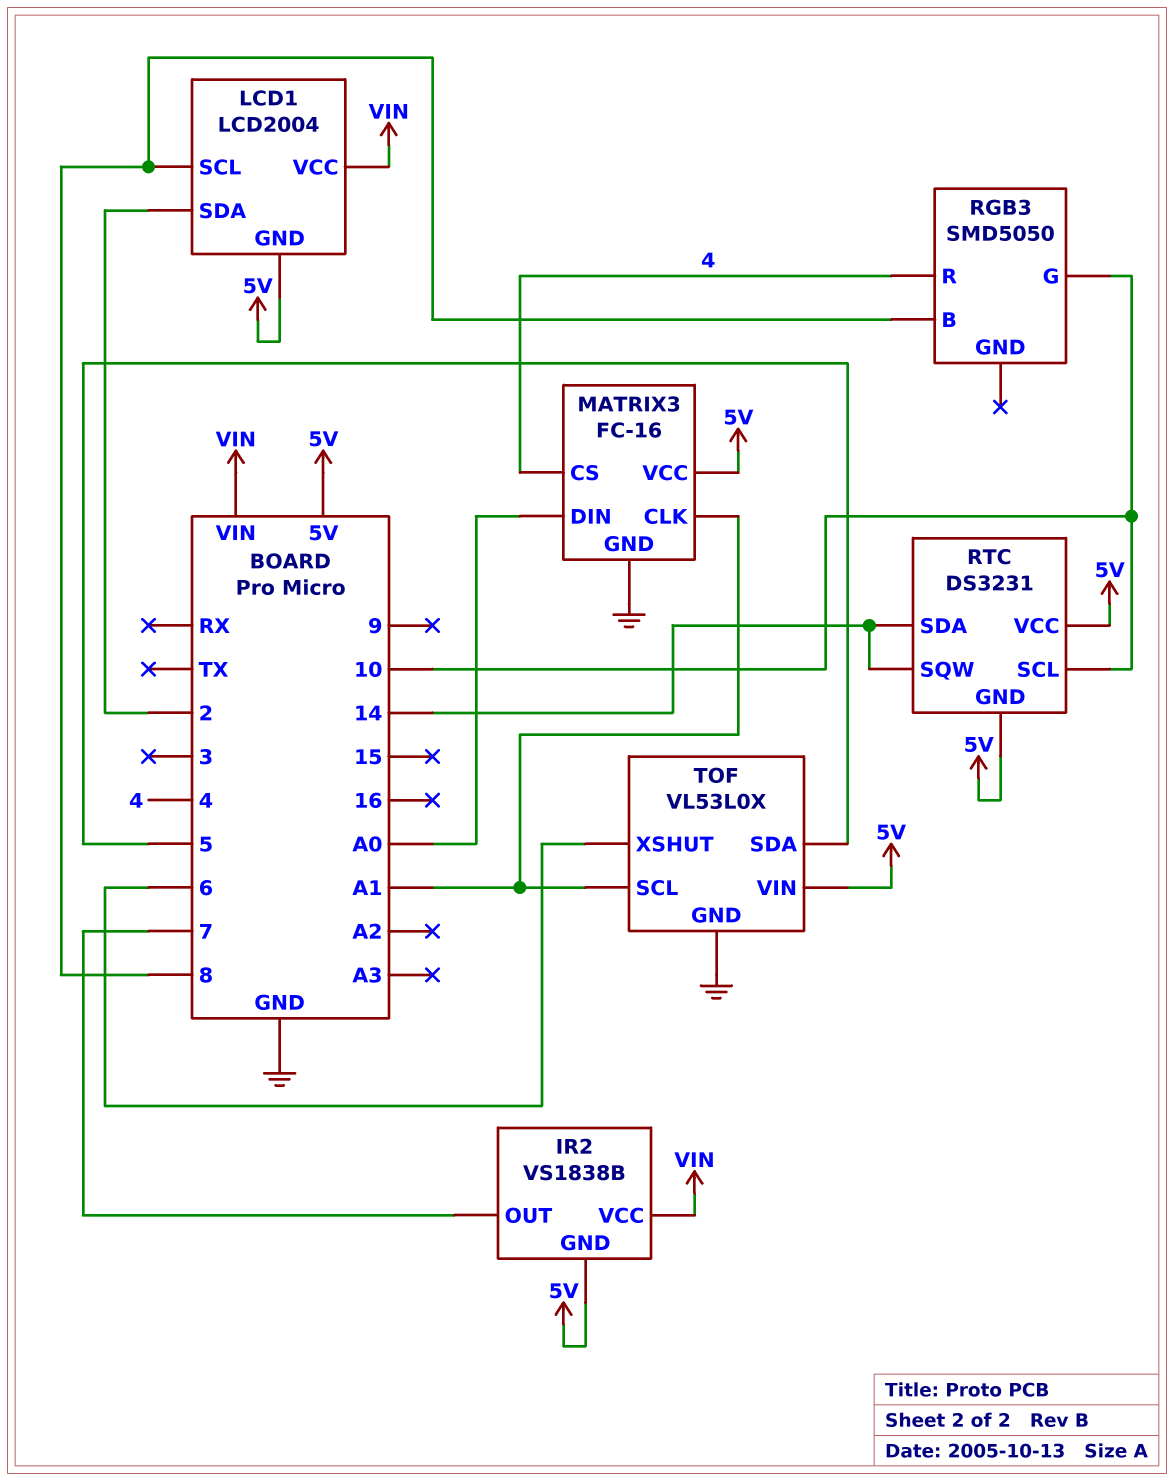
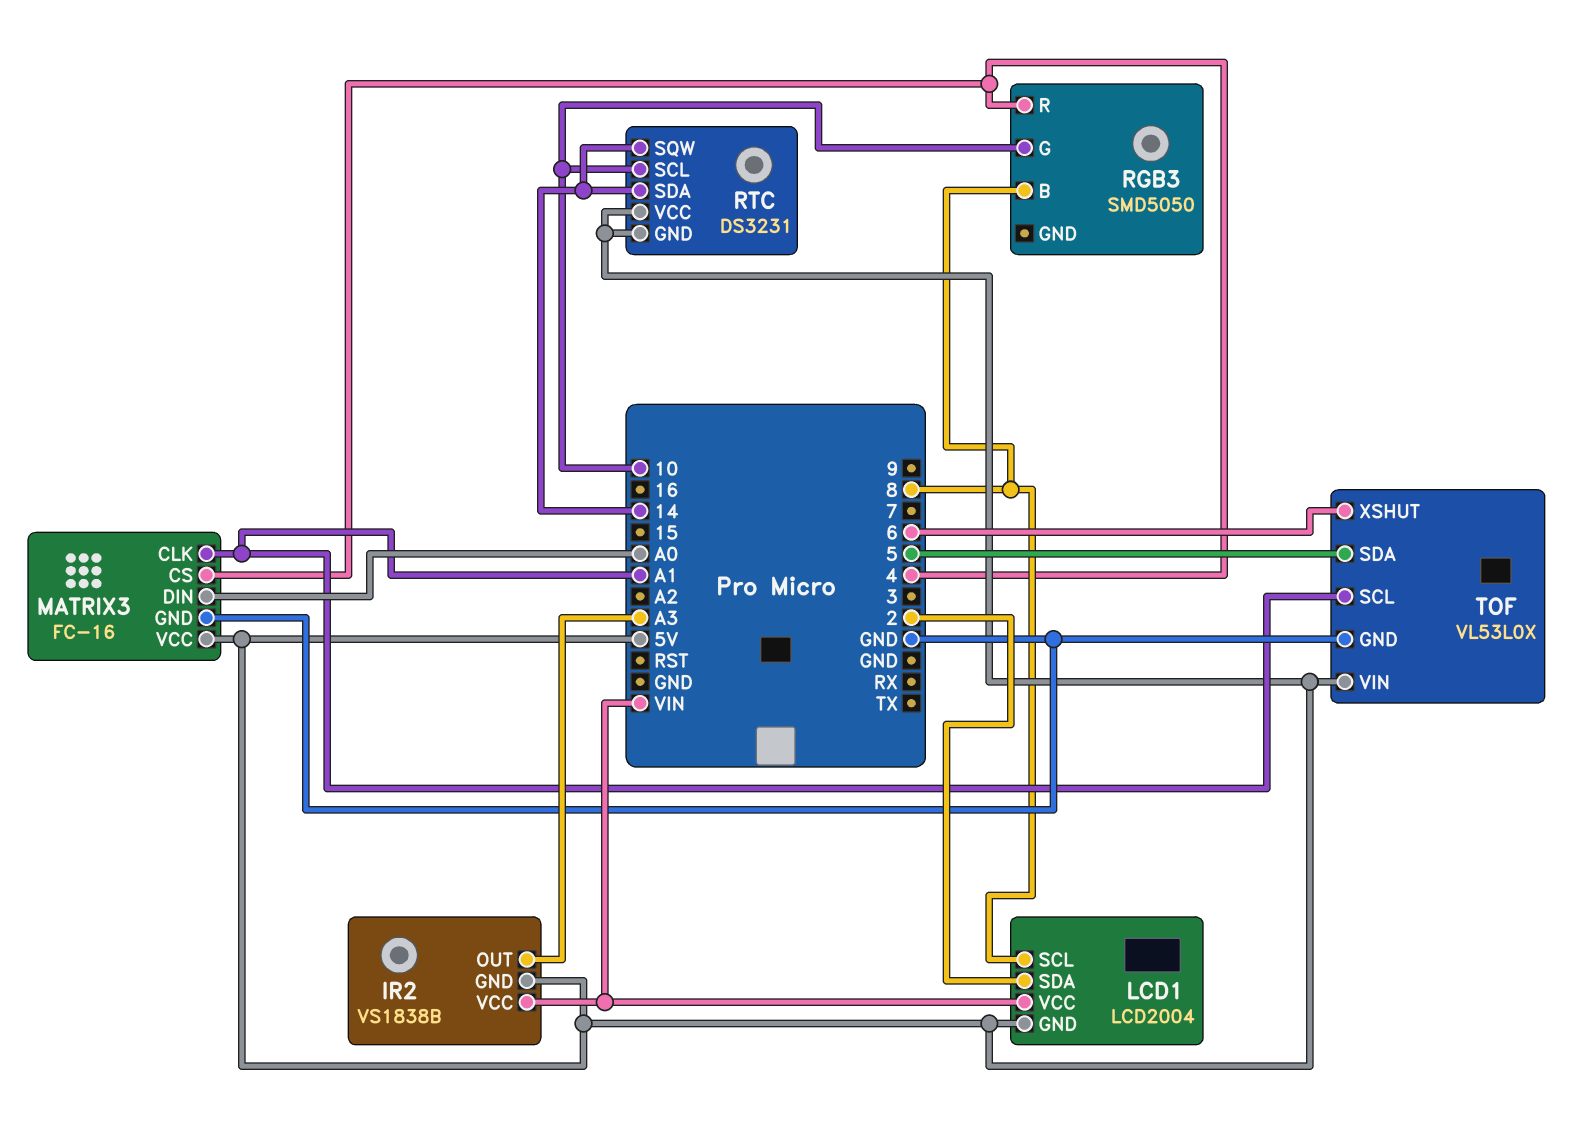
IR2 pin OUT: 7 -> A3

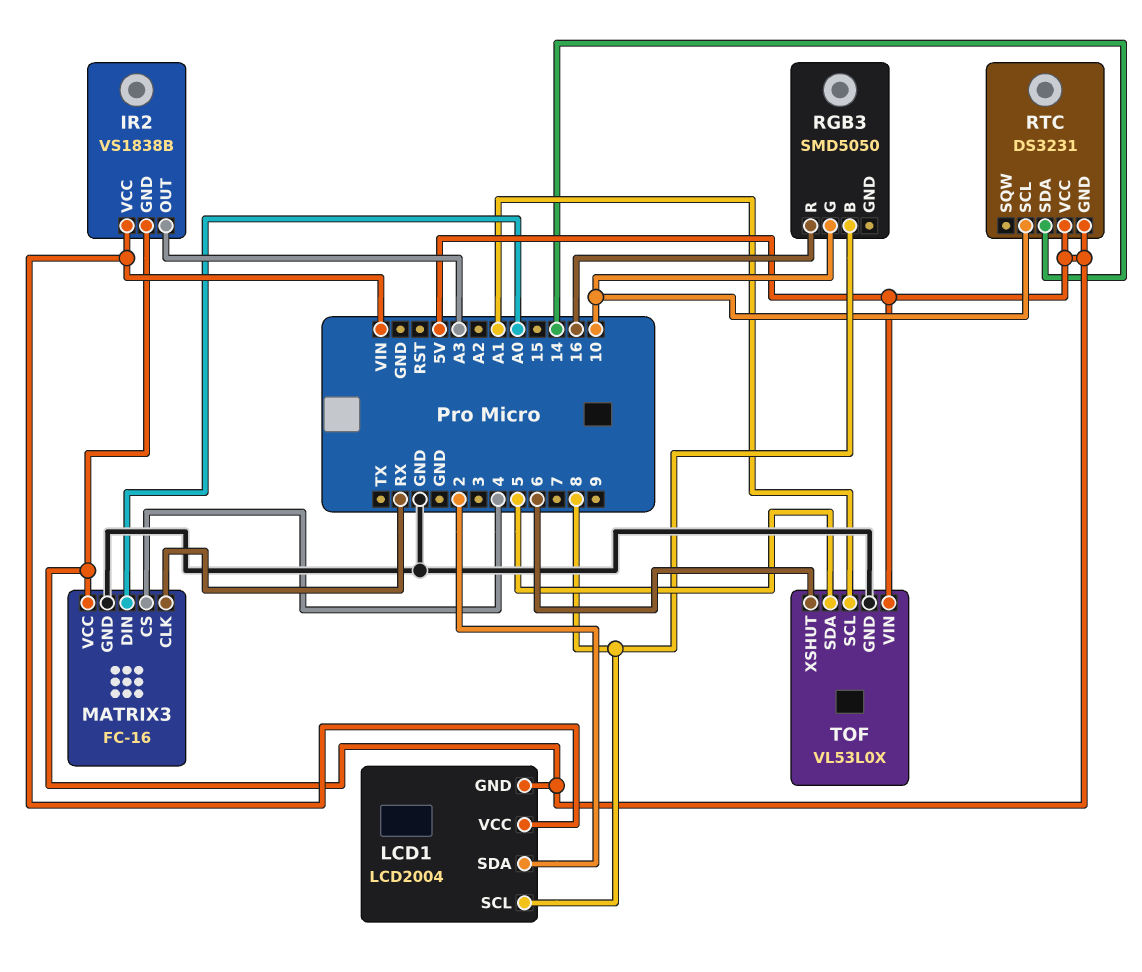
MATRIX3 pin CLK: A1 -> RX
RGB3 pin R: 4 -> 16
RTC pin SQW: 14 -> none

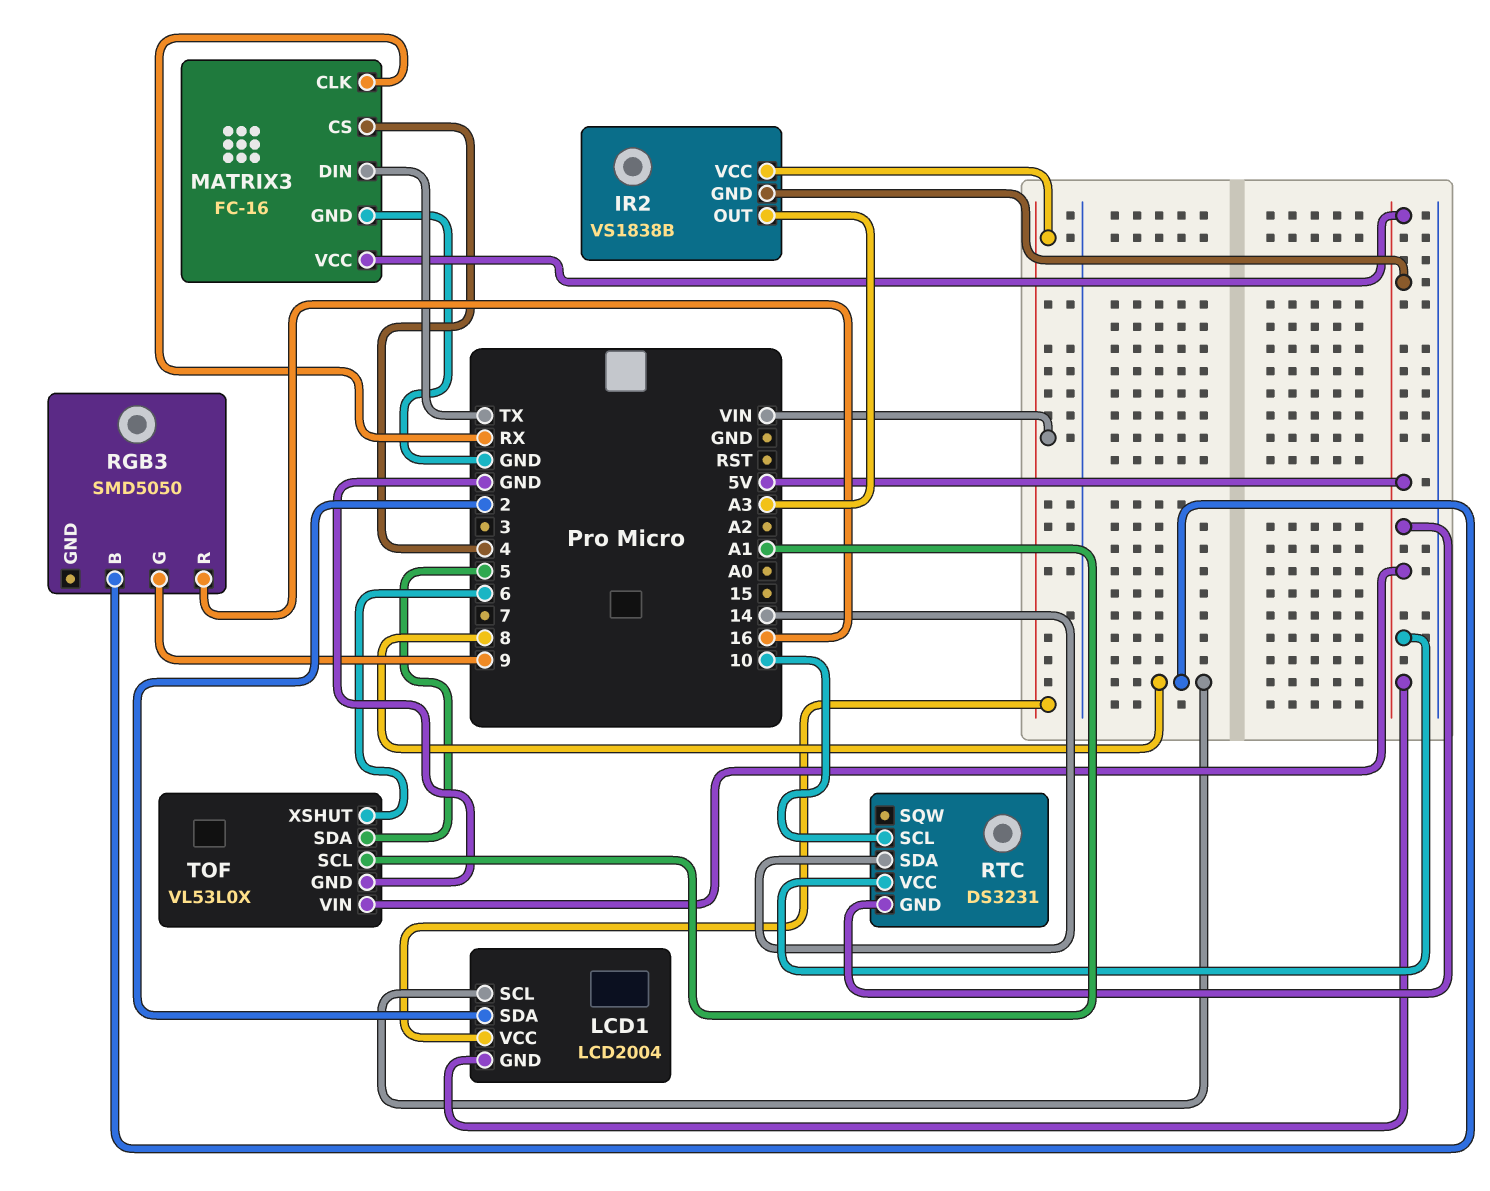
MATRIX3 pin DIN: A0 -> TX
RGB3 pin G: 10 -> 9

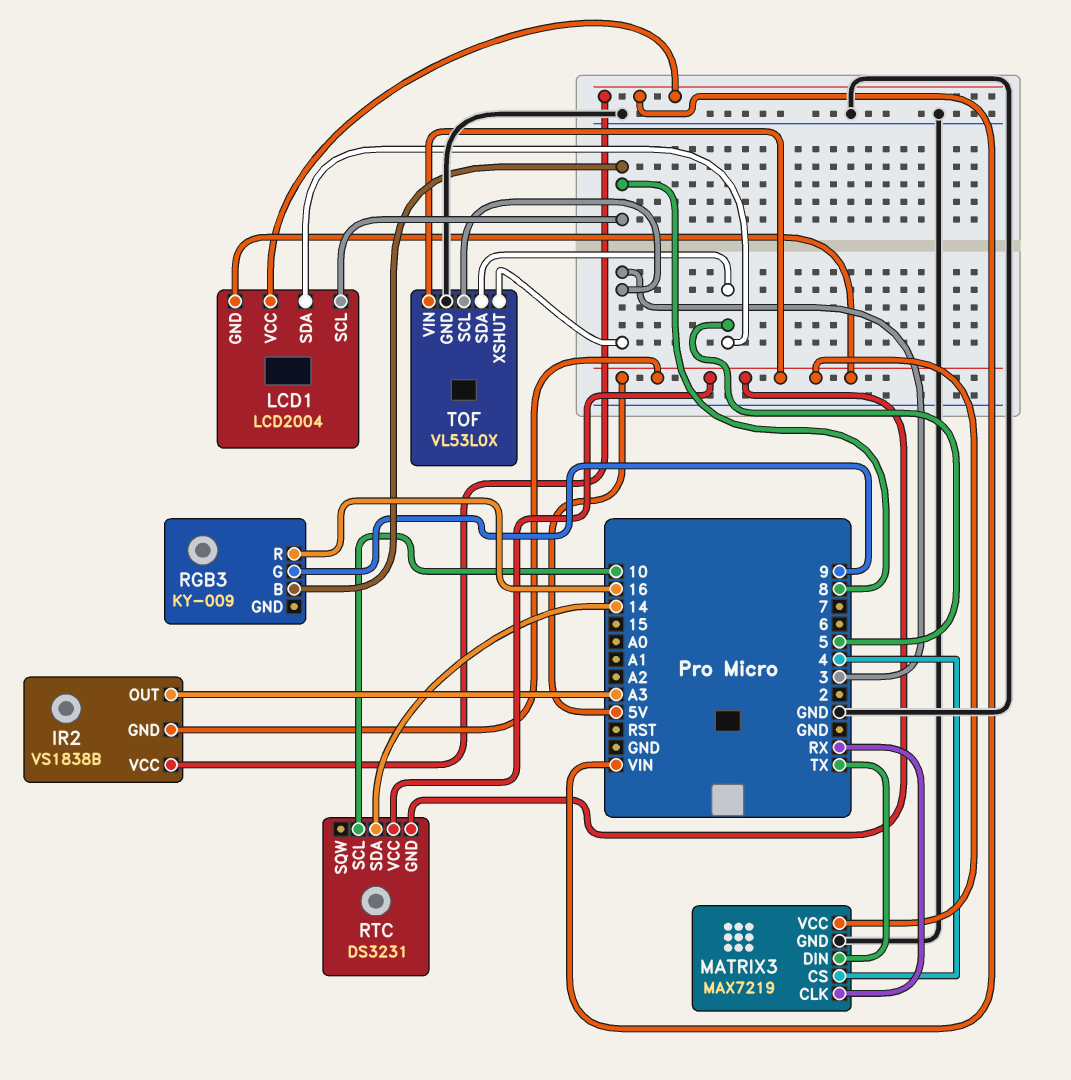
LCD1 pin SDA: 2 -> 5
MATRIX3: FC-16 -> MAX7219
RGB3: SMD5050 -> KY-009
TOF pin SCL: A1 -> 3
TOF pin XSHUT: 6 -> 3

